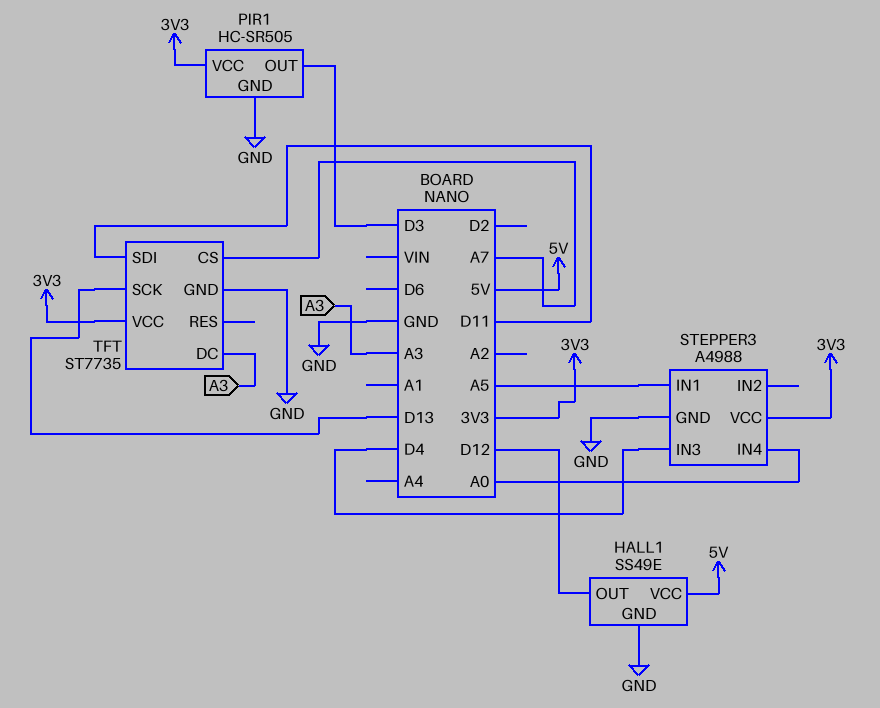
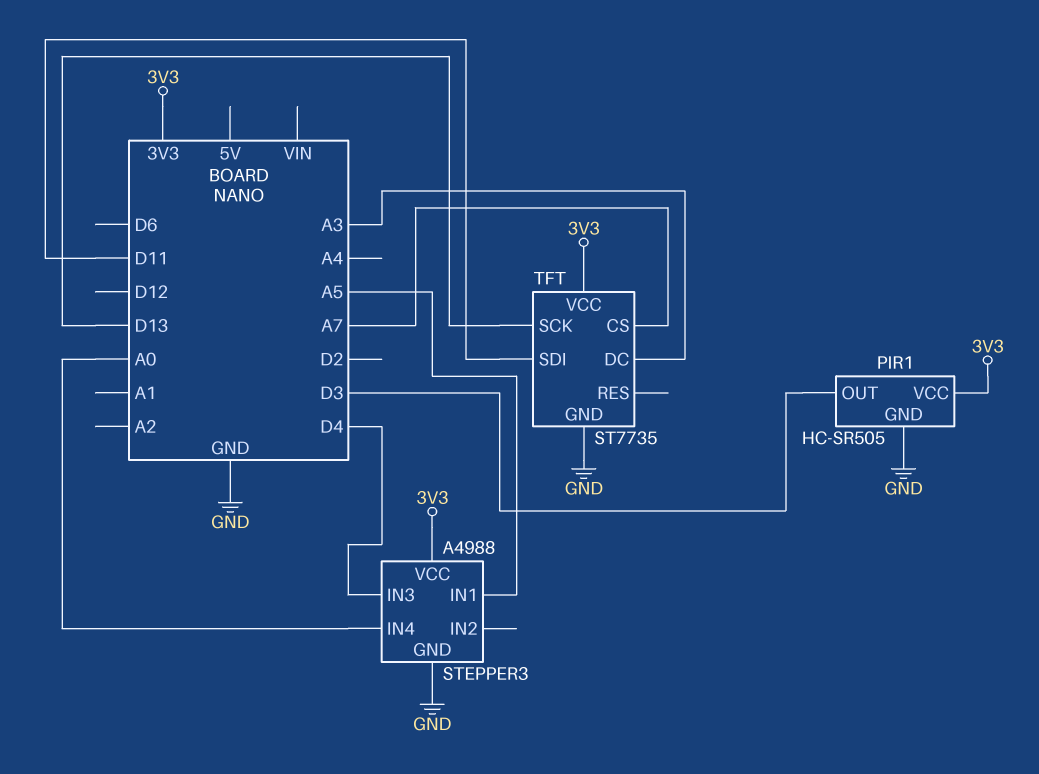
HALL1: SS49E -> none
HALL1 pin GND: GND -> none
HALL1 pin OUT: D12 -> none
HALL1 pin VCC: 5V -> none

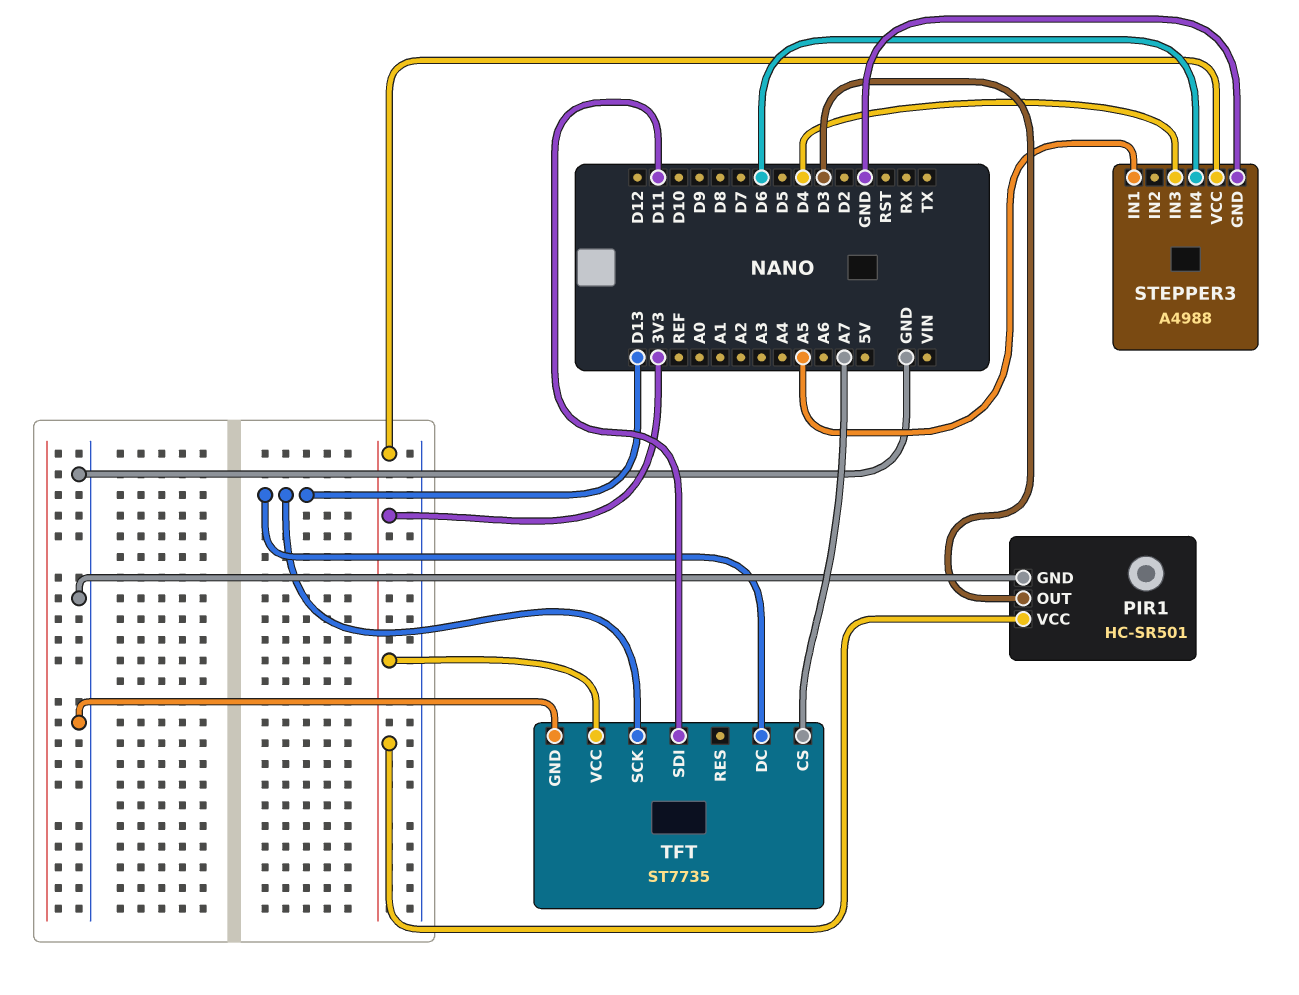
PIR1: HC-SR505 -> HC-SR501
STEPPER3 pin IN4: A0 -> D6
TFT pin DC: A3 -> D13

